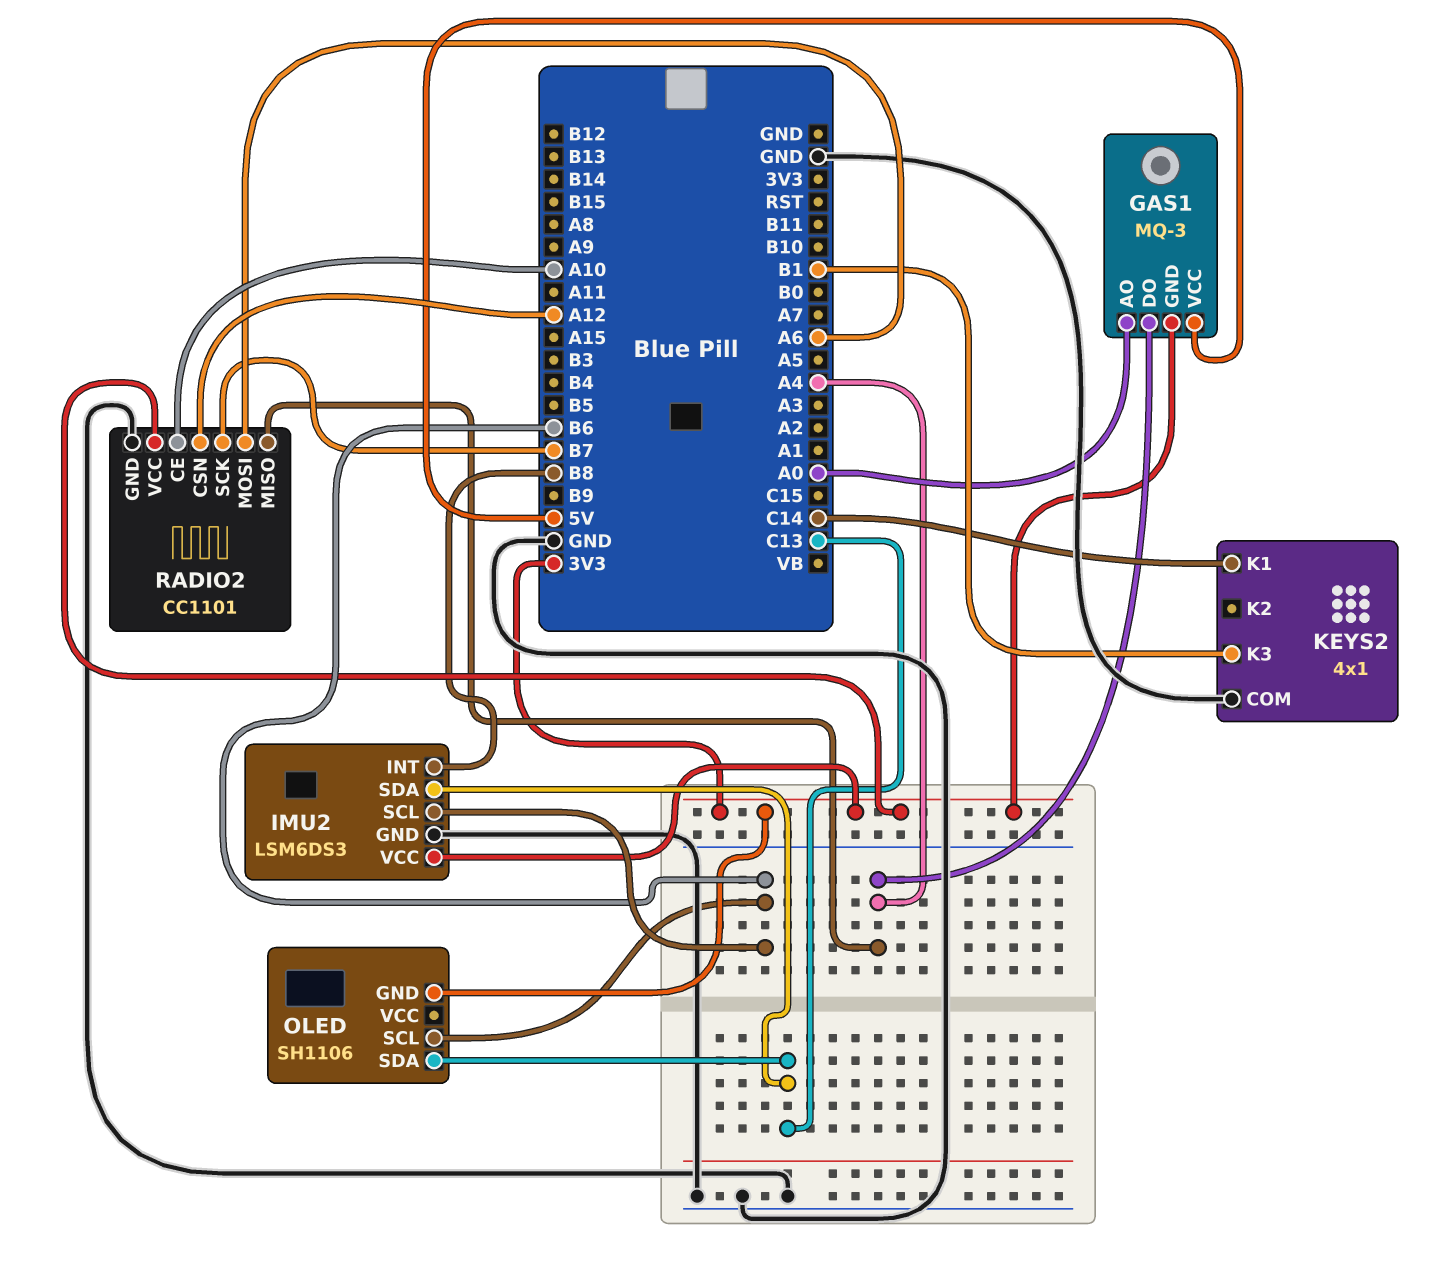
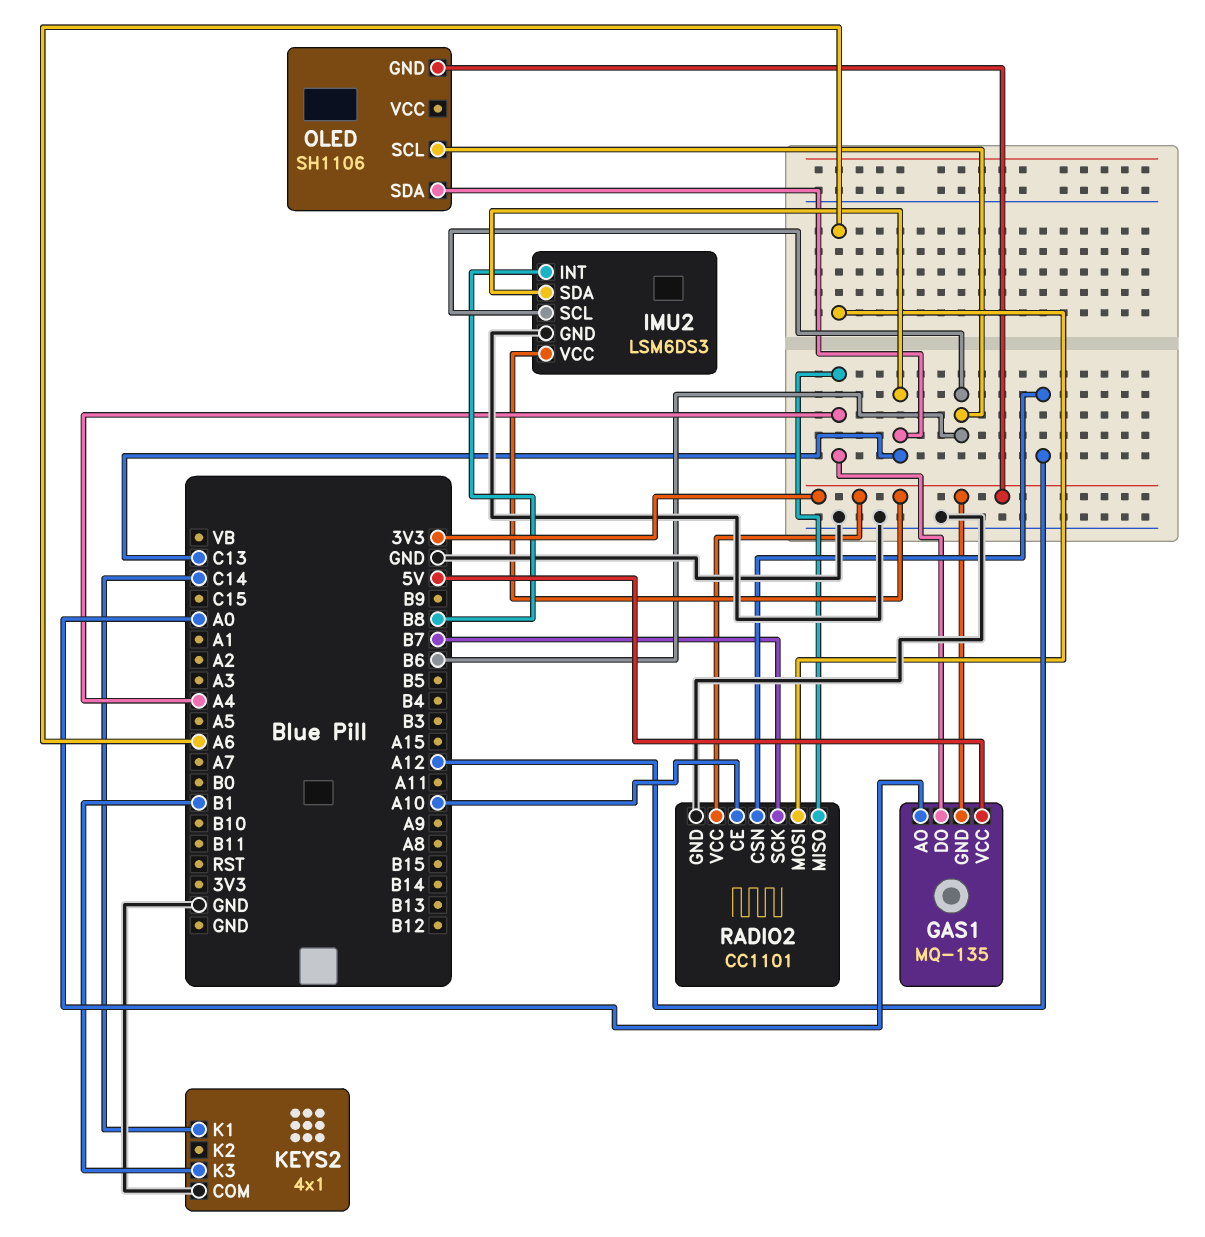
GAS1: MQ-3 -> MQ-135

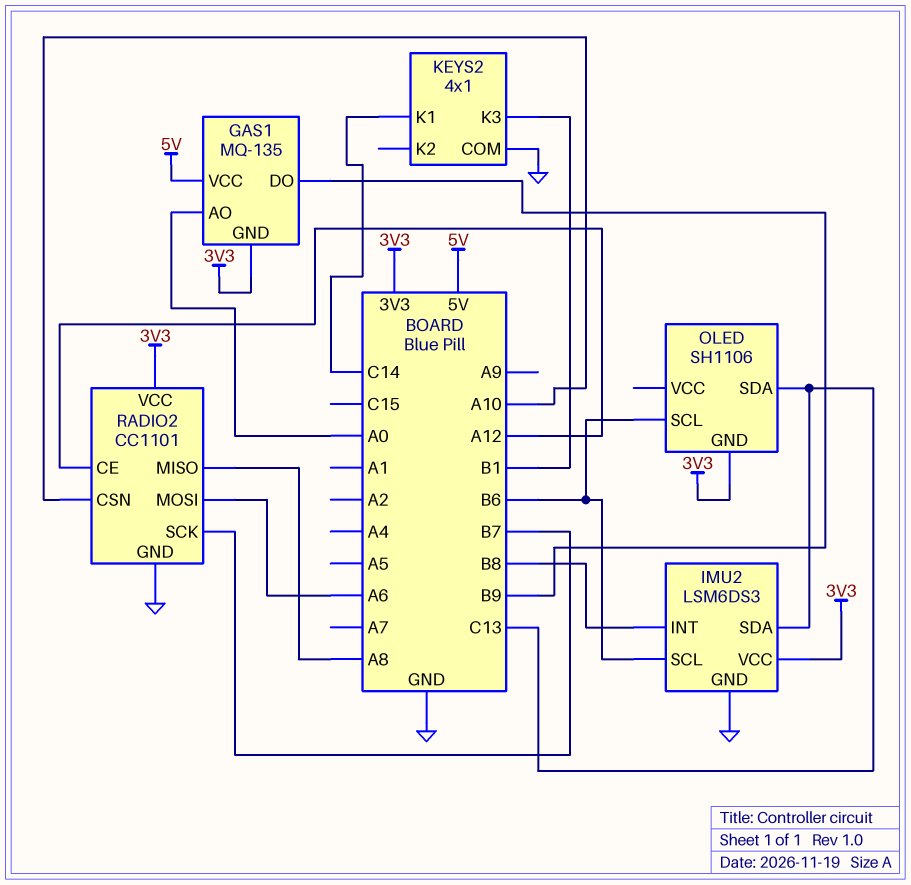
GAS1 pin DO: A4 -> B9
RADIO2 pin CE: A10 -> A12
RADIO2 pin CSN: A12 -> A10
RADIO2 pin MISO: A4 -> A8

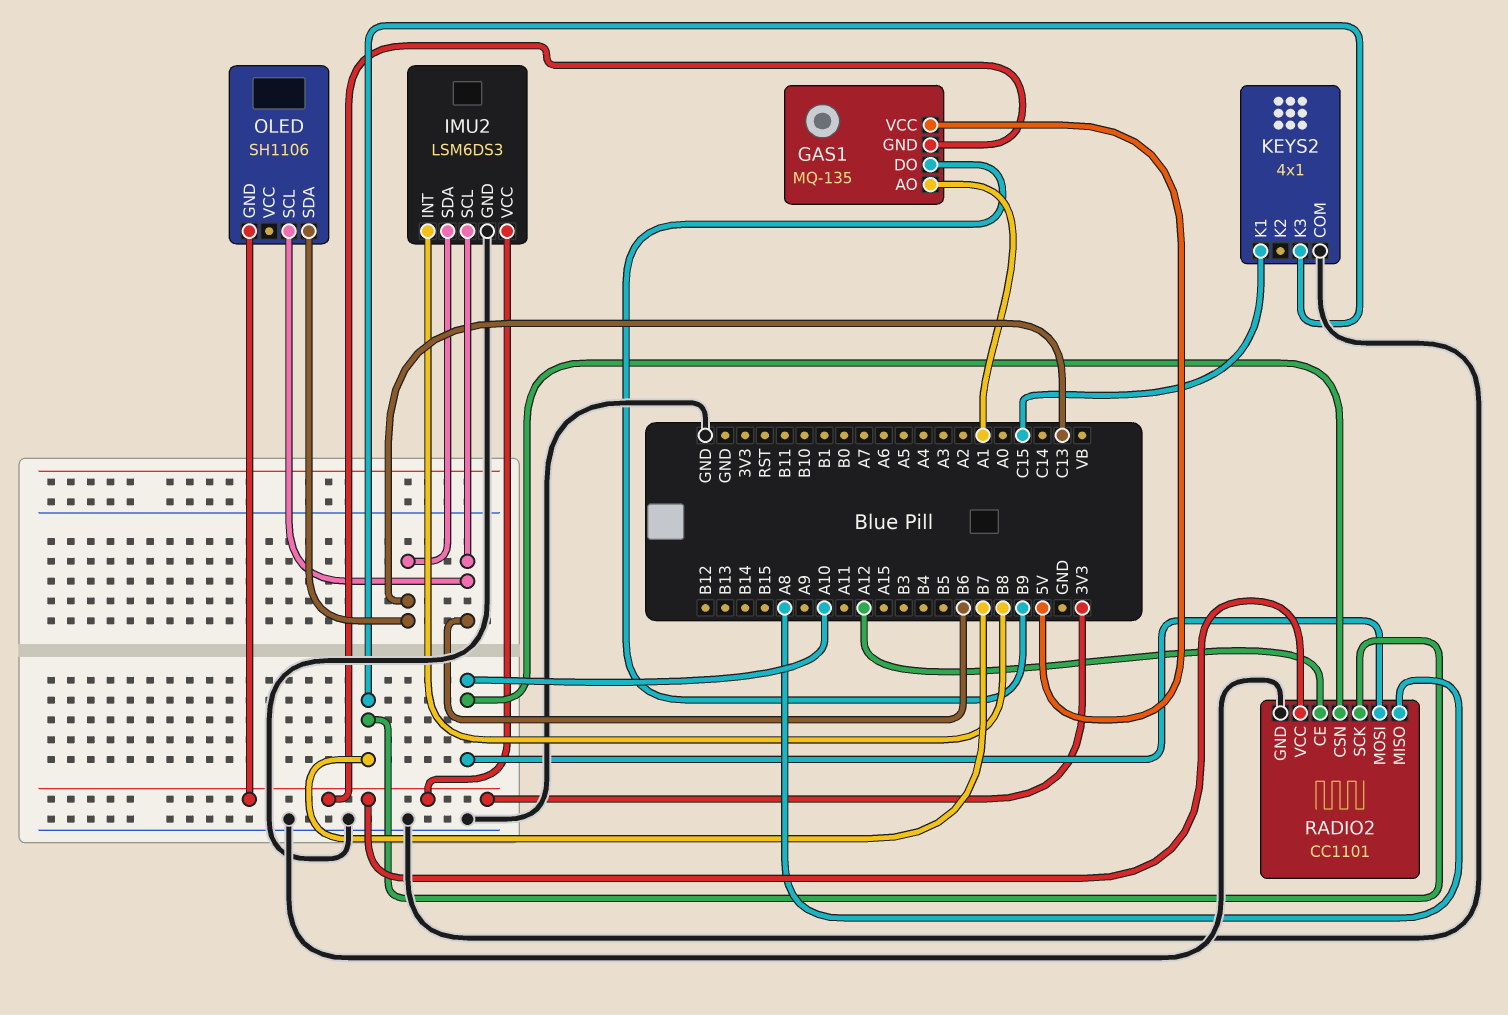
GAS1 pin AO: A0 -> A1
KEYS2 pin K1: C14 -> C15
KEYS2 pin K3: B1 -> B7
RADIO2 pin MOSI: A6 -> A10

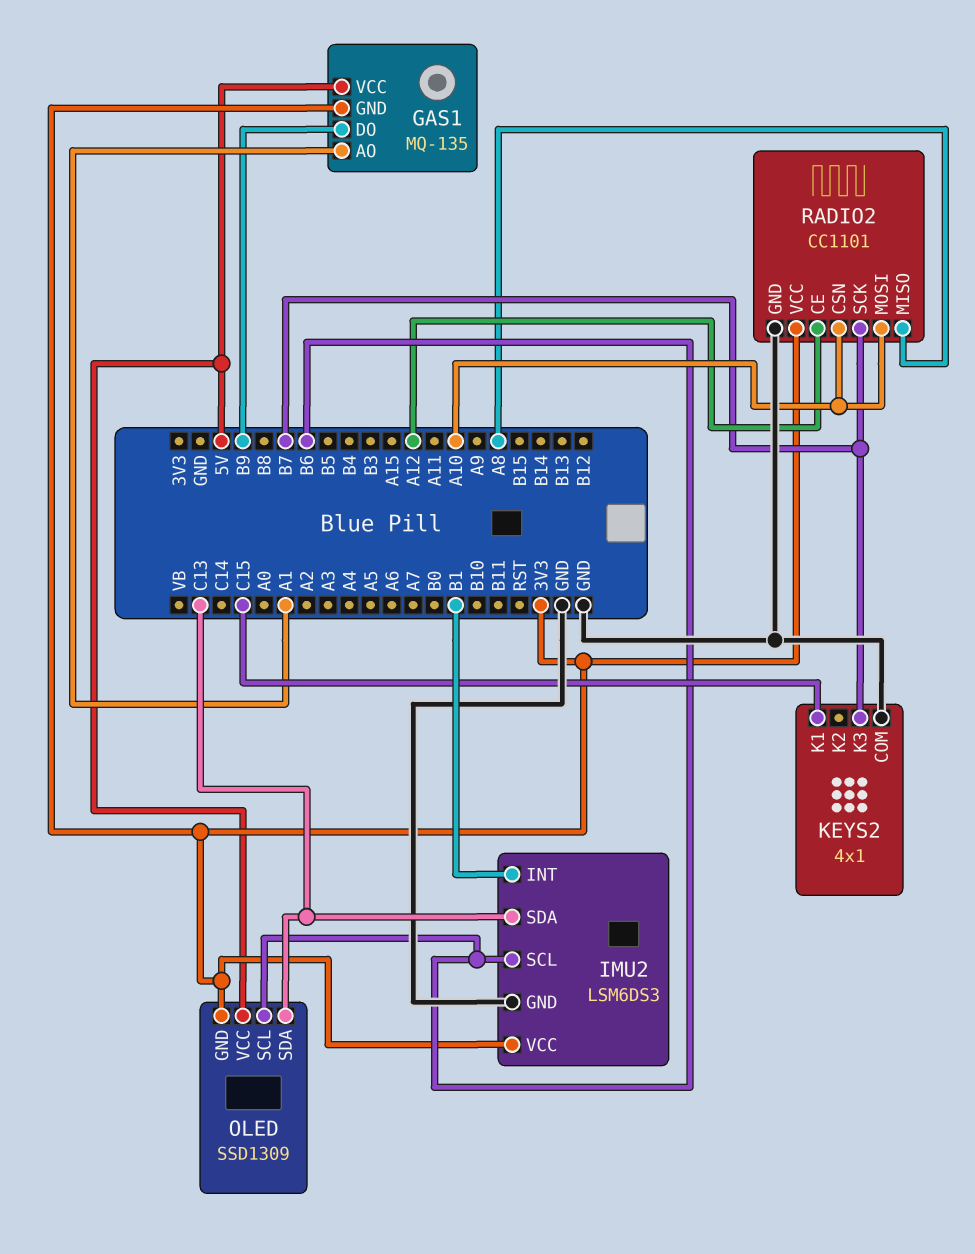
IMU2 pin INT: B8 -> B1
OLED: SH1106 -> SSD1309
OLED pin VCC: none -> 5V

